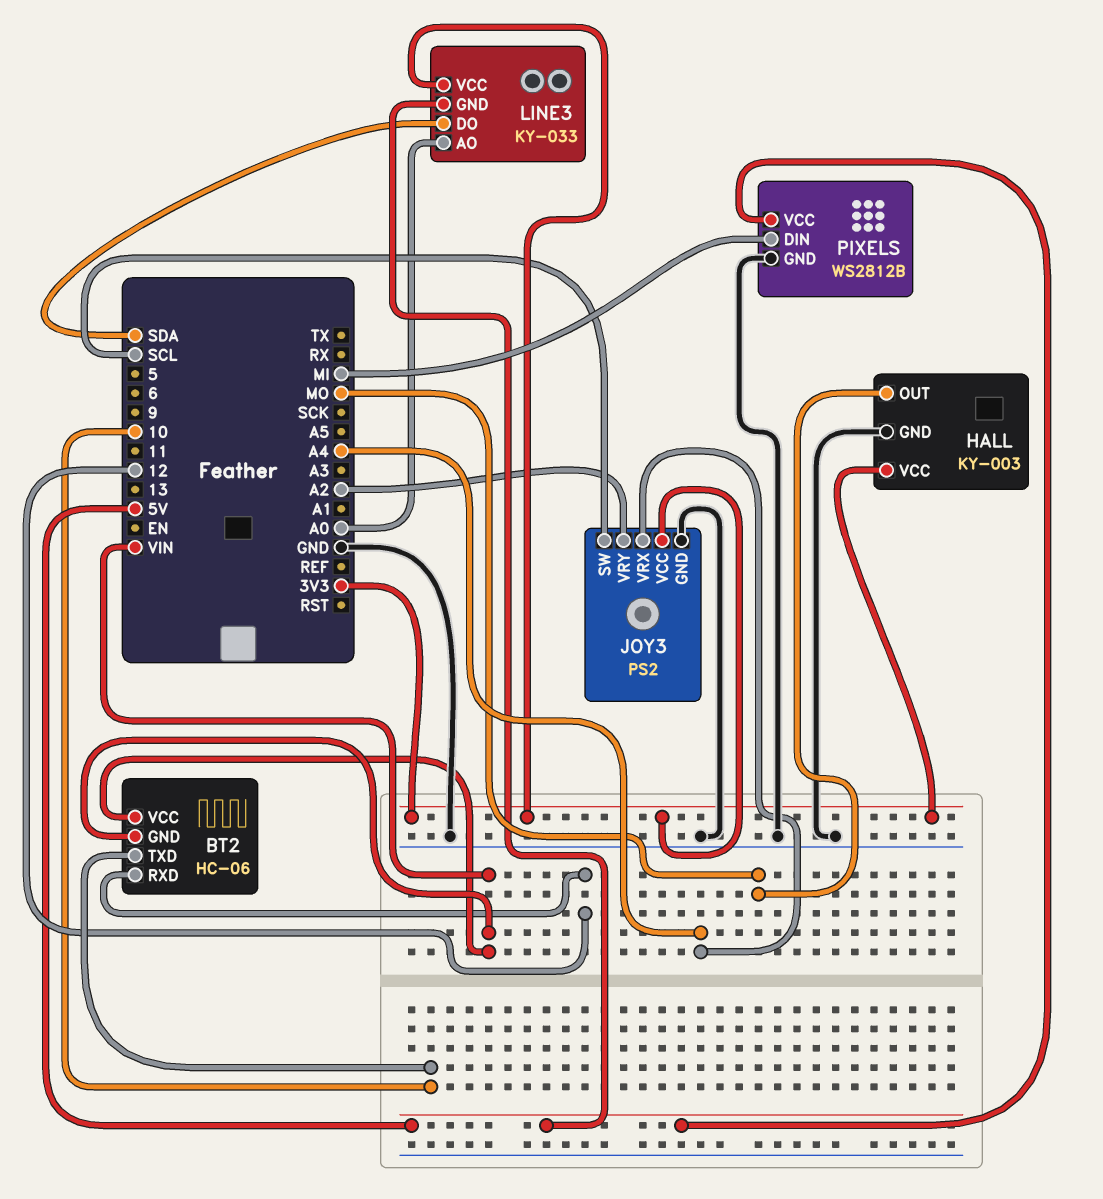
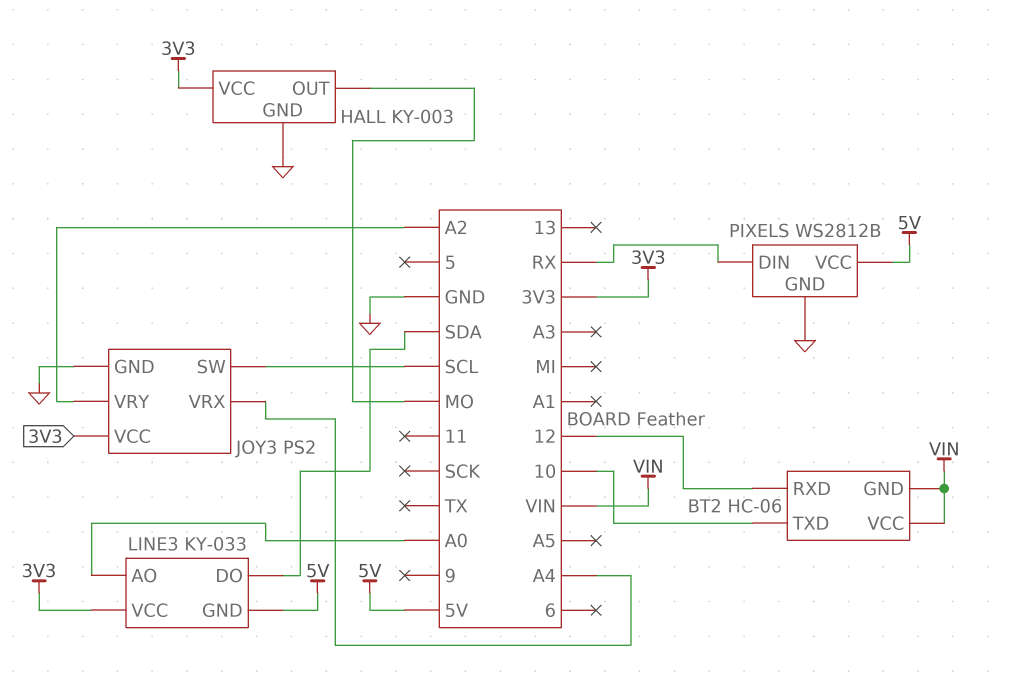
PIXELS pin DIN: MI -> RX

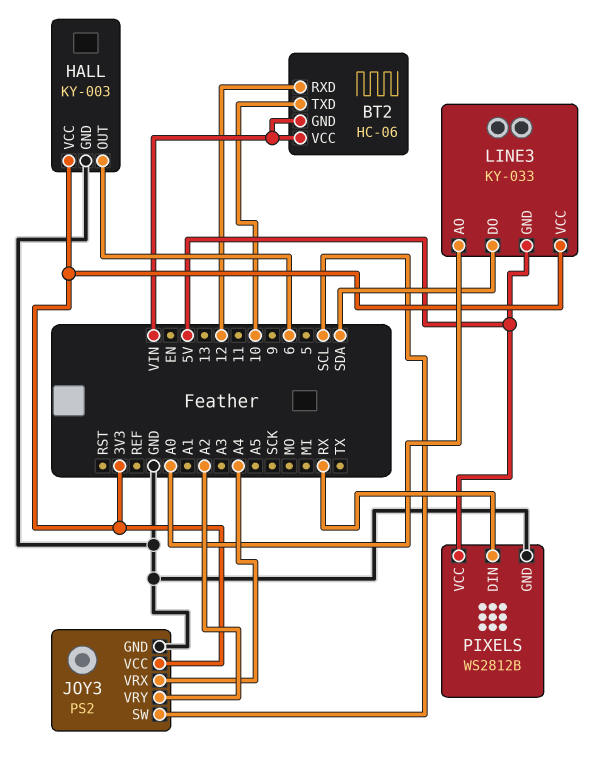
HALL pin OUT: MO -> 6

